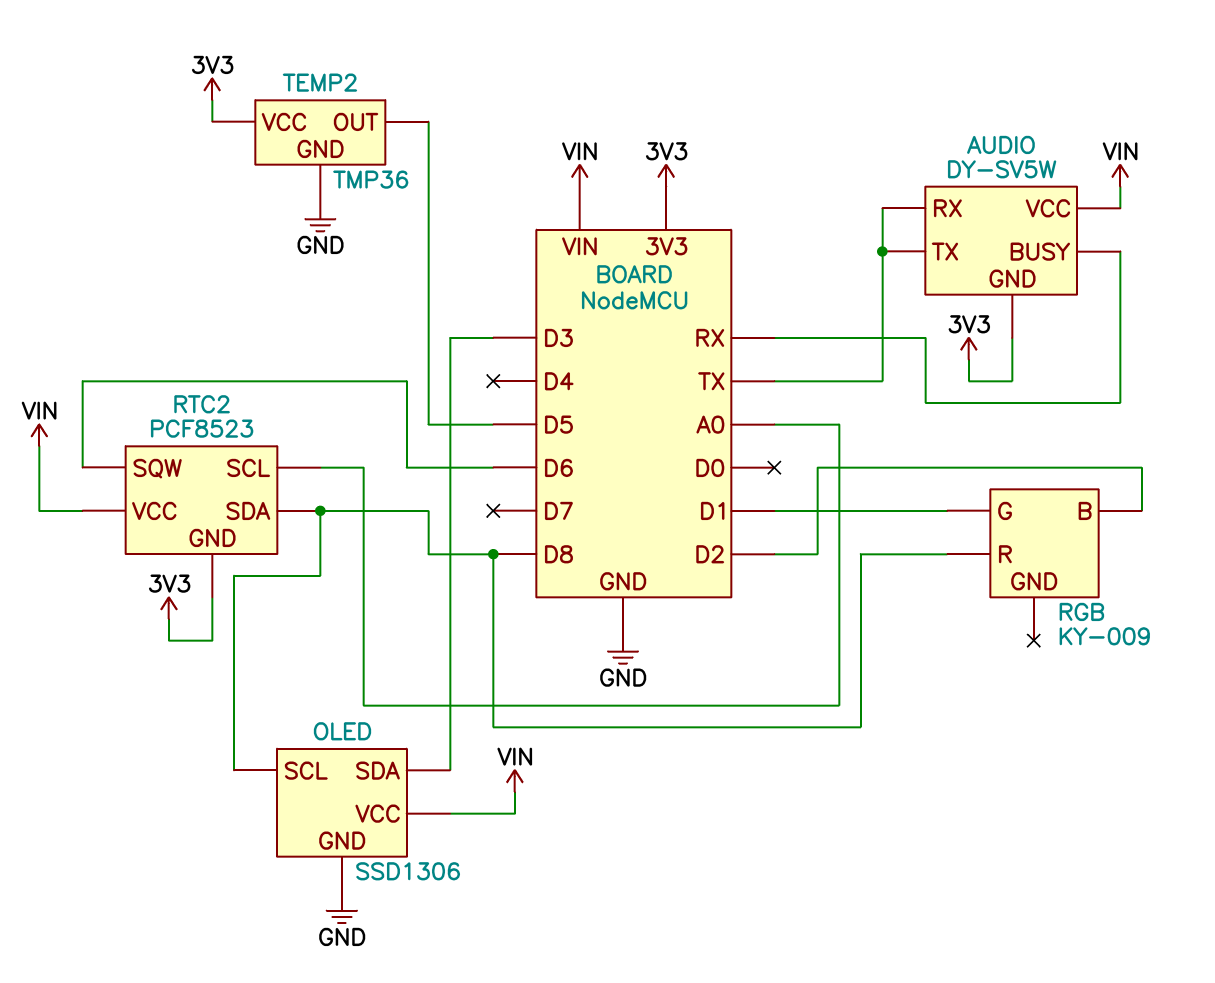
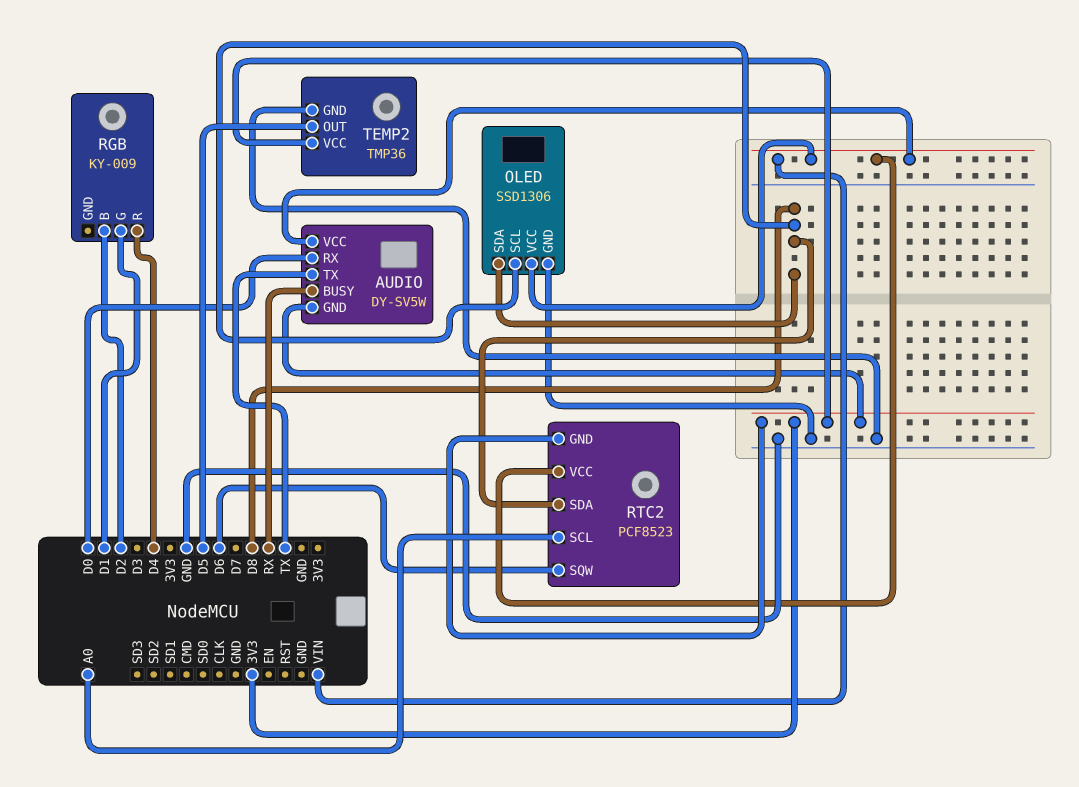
AUDIO pin RX: TX -> D0
OLED pin SDA: D3 -> D8
RGB pin R: D8 -> D4

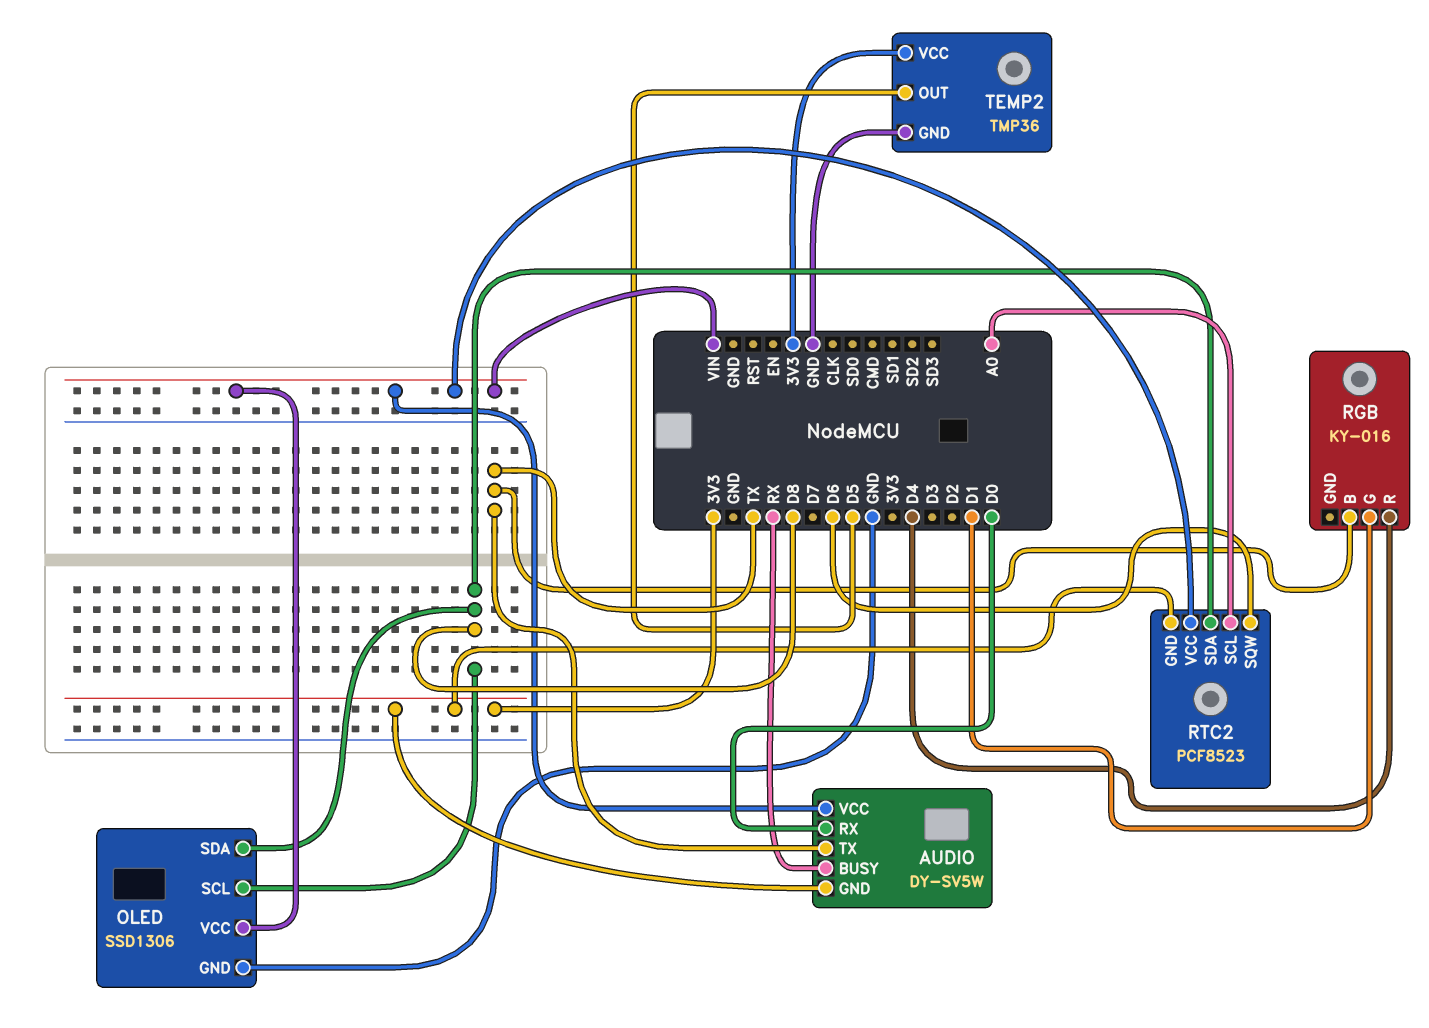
RGB: KY-009 -> KY-016
RGB pin B: D2 -> TX

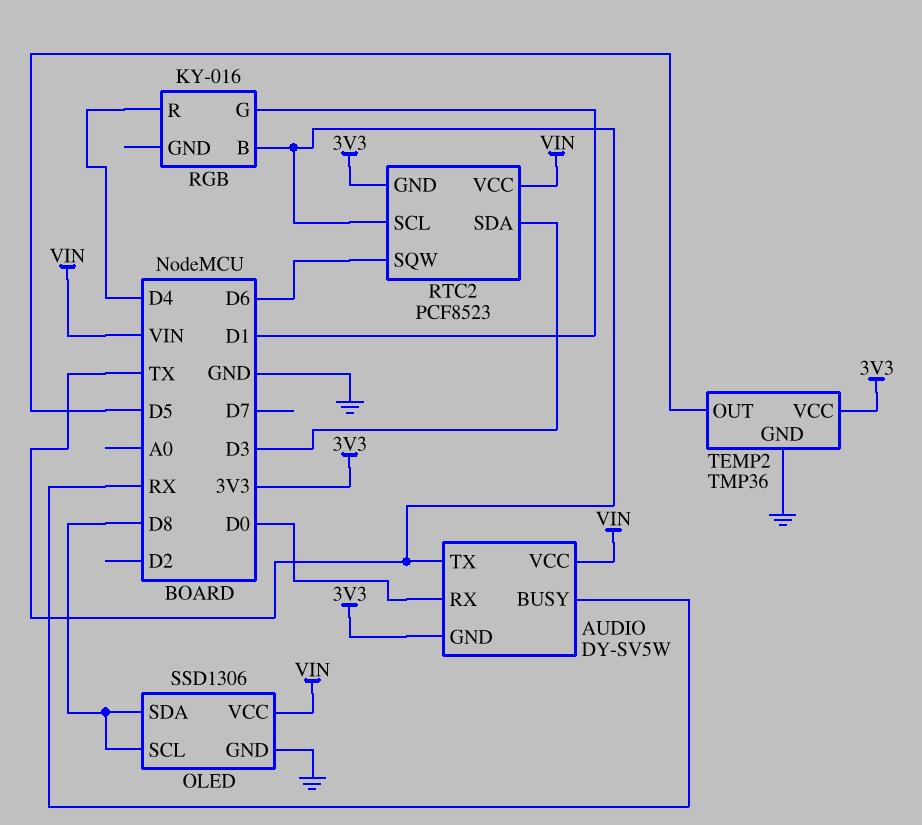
RTC2 pin SCL: A0 -> TX
RTC2 pin SDA: D8 -> D3

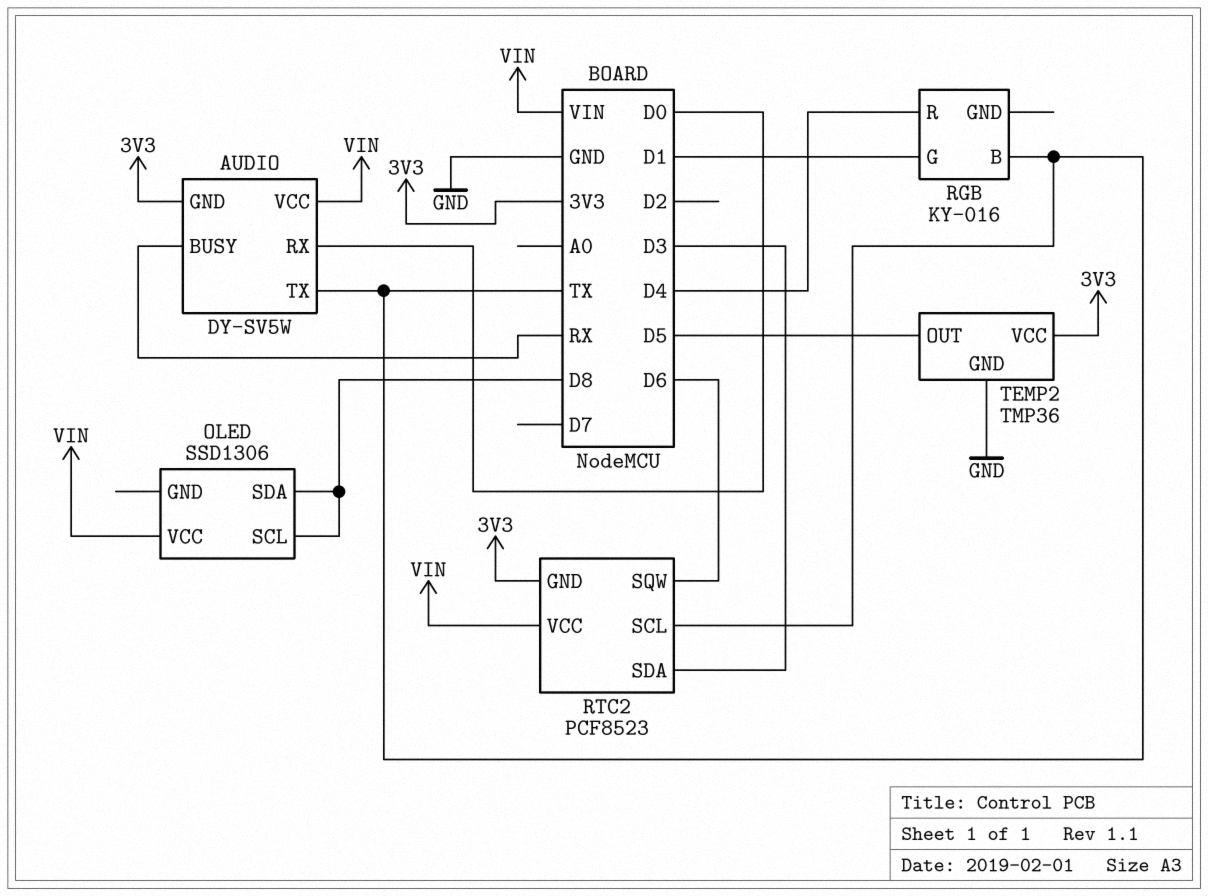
OLED pin GND: GND -> none

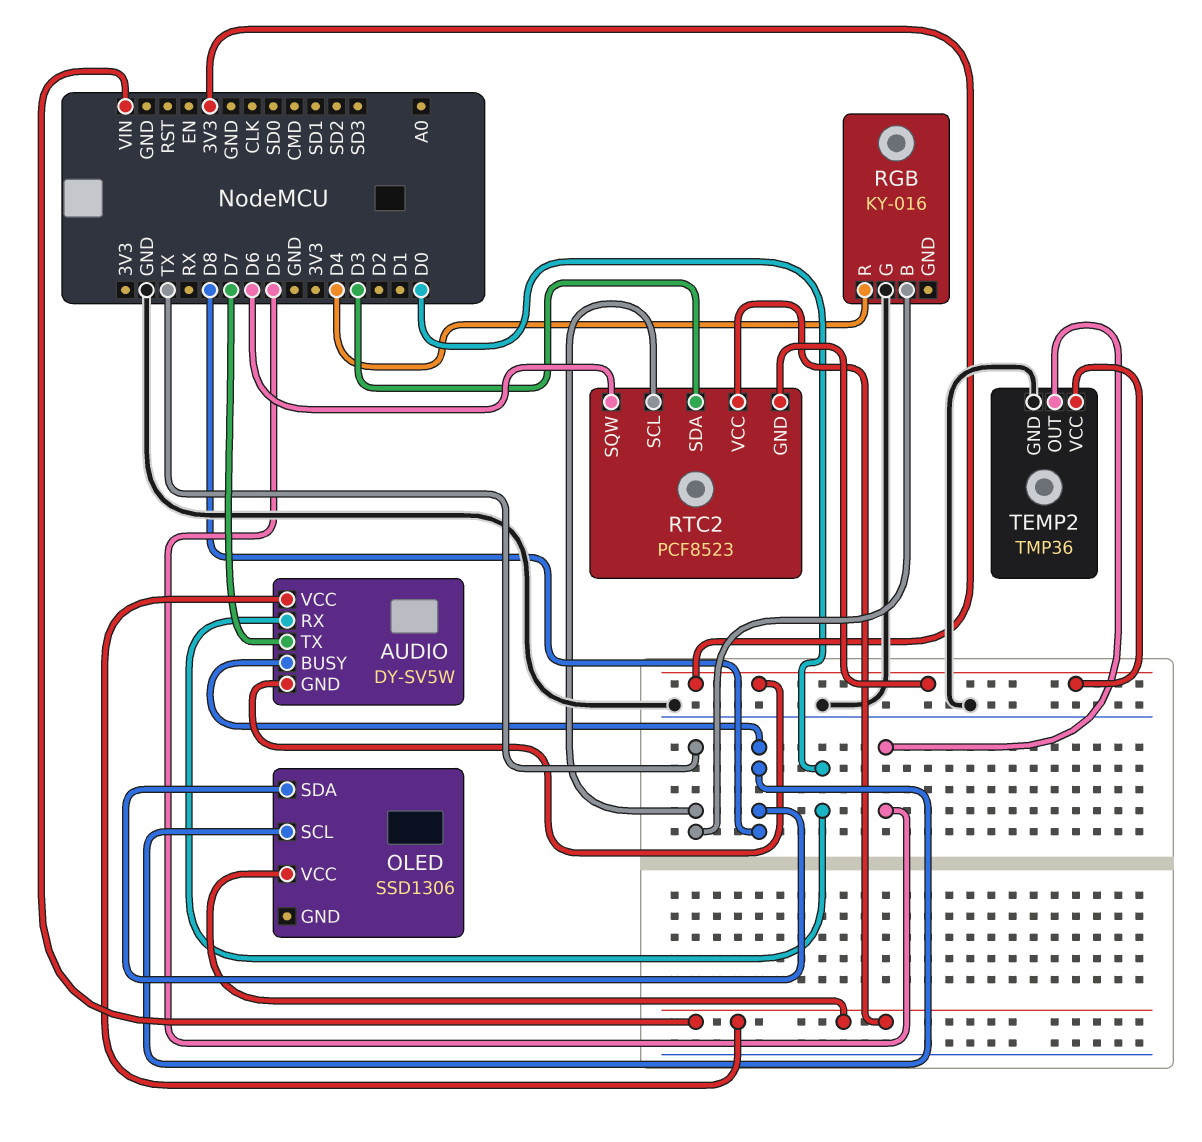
AUDIO pin BUSY: RX -> D8
AUDIO pin TX: TX -> D7
RGB pin G: D1 -> GND

